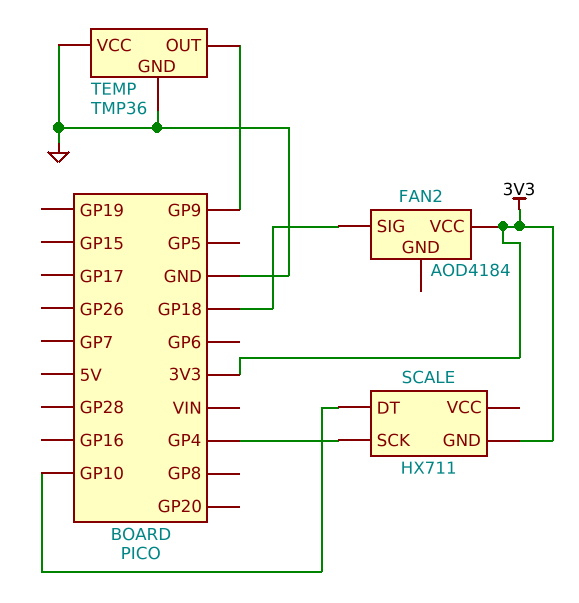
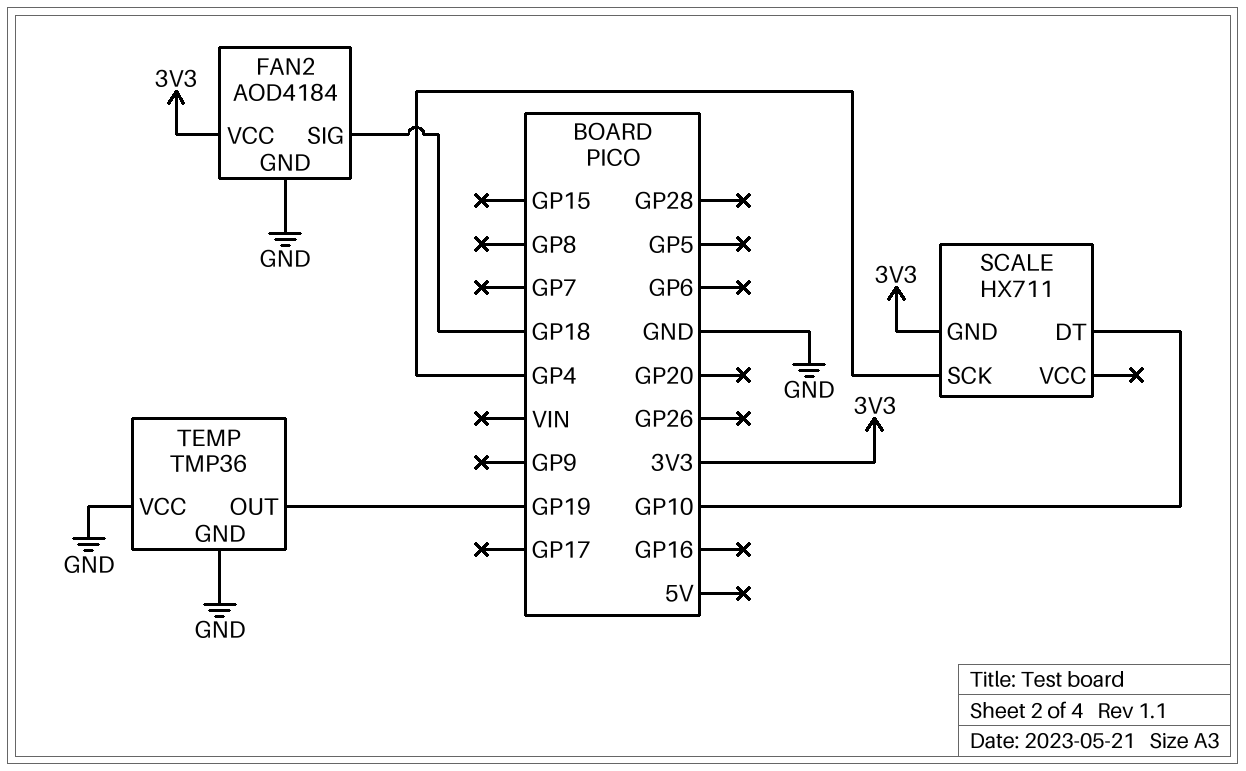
FAN2 pin GND: none -> GND
TEMP pin OUT: GP9 -> GP19

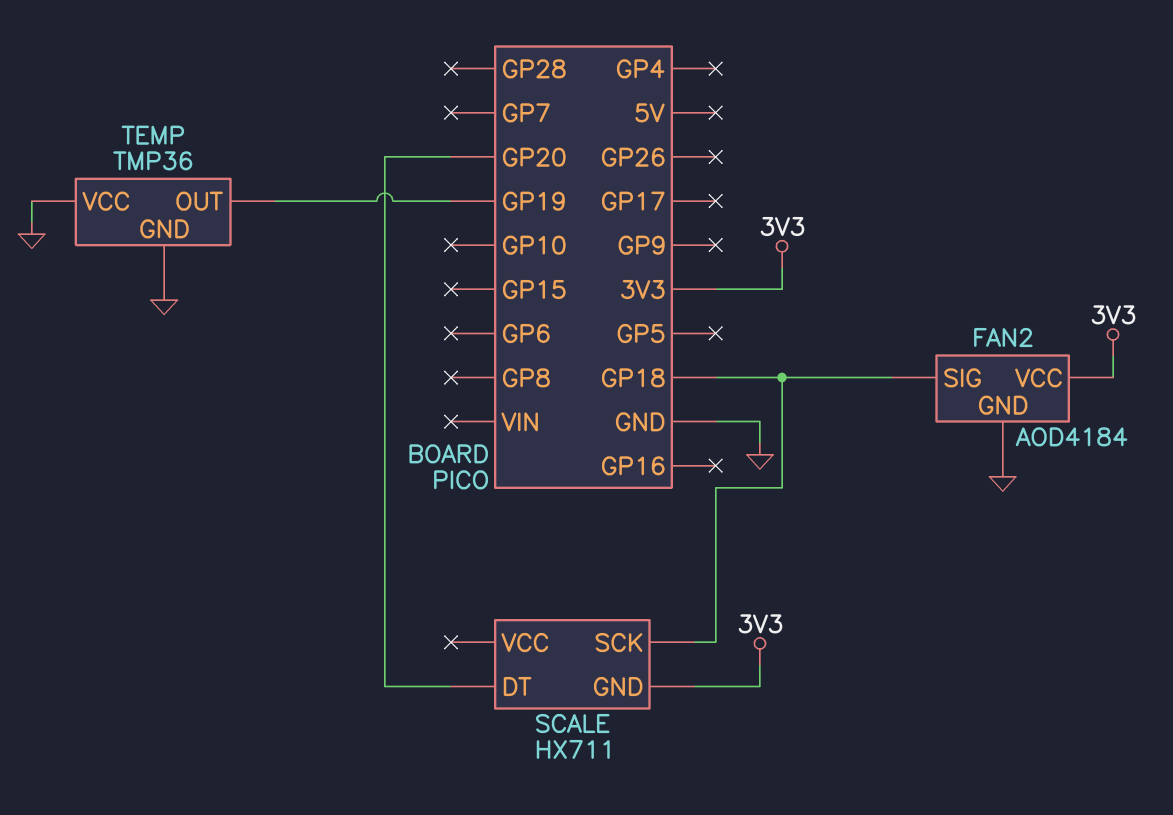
SCALE pin DT: GP10 -> GP20
SCALE pin SCK: GP4 -> GP18

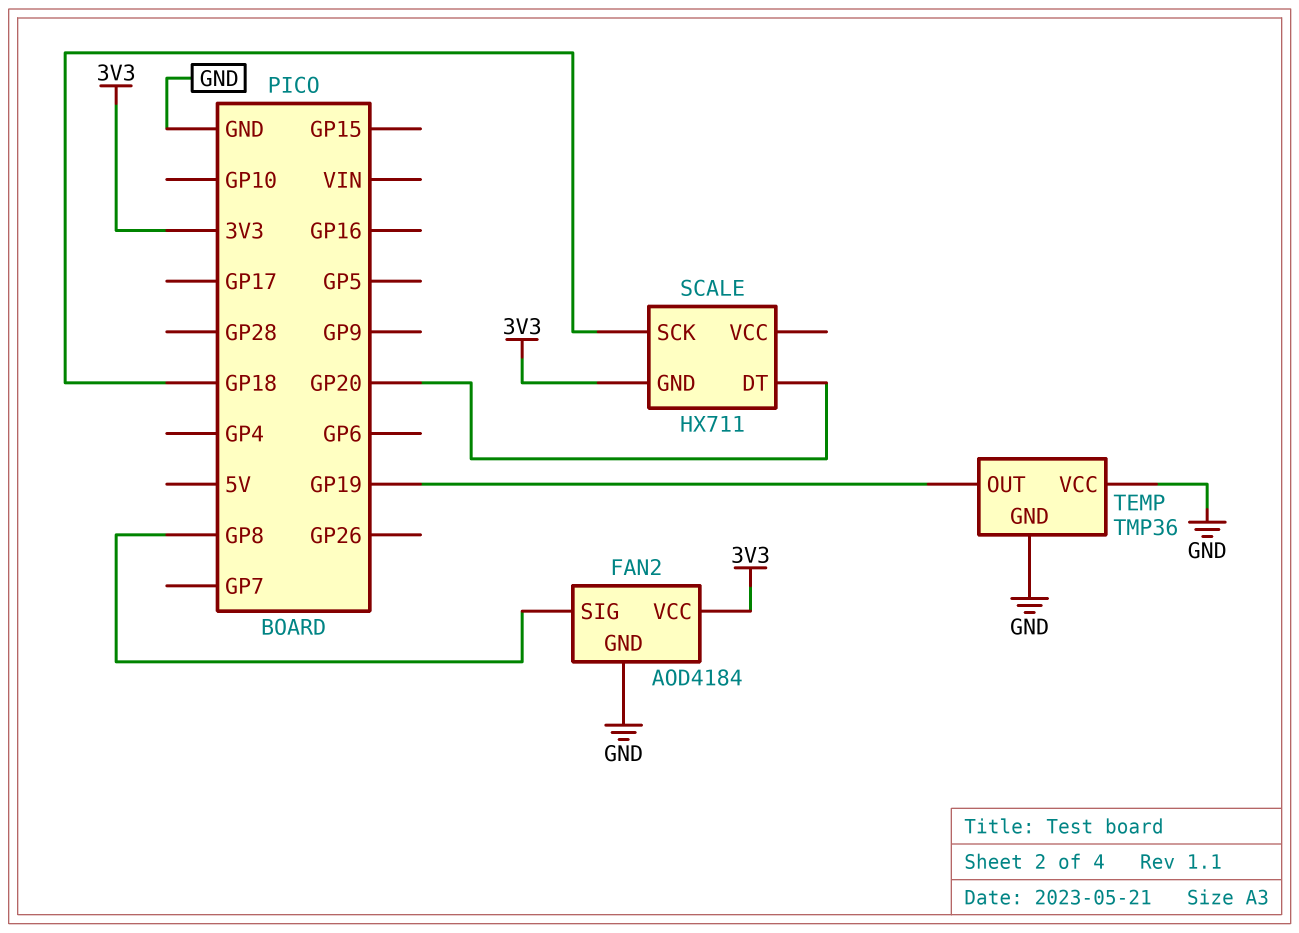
FAN2 pin SIG: GP18 -> GP8

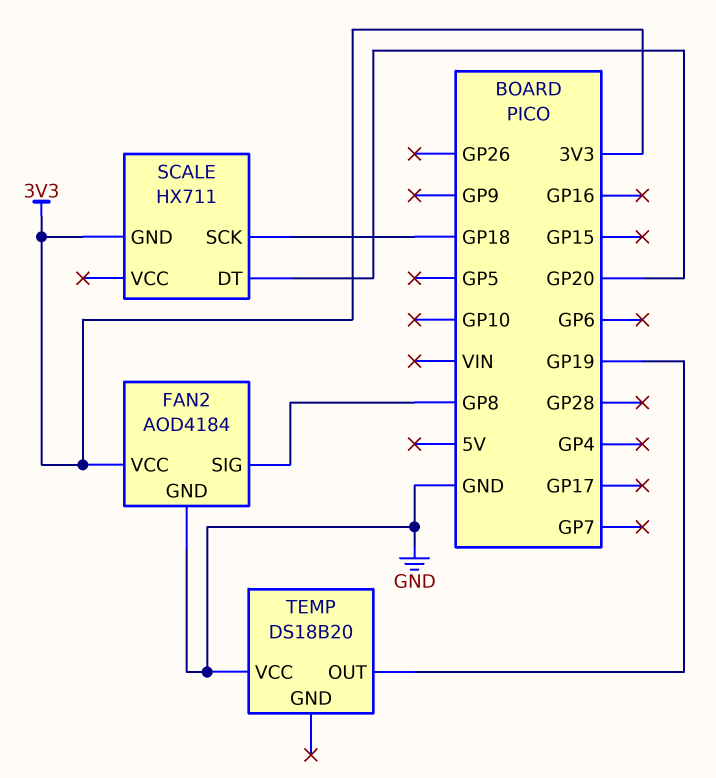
TEMP: TMP36 -> DS18B20
TEMP pin GND: GND -> none

